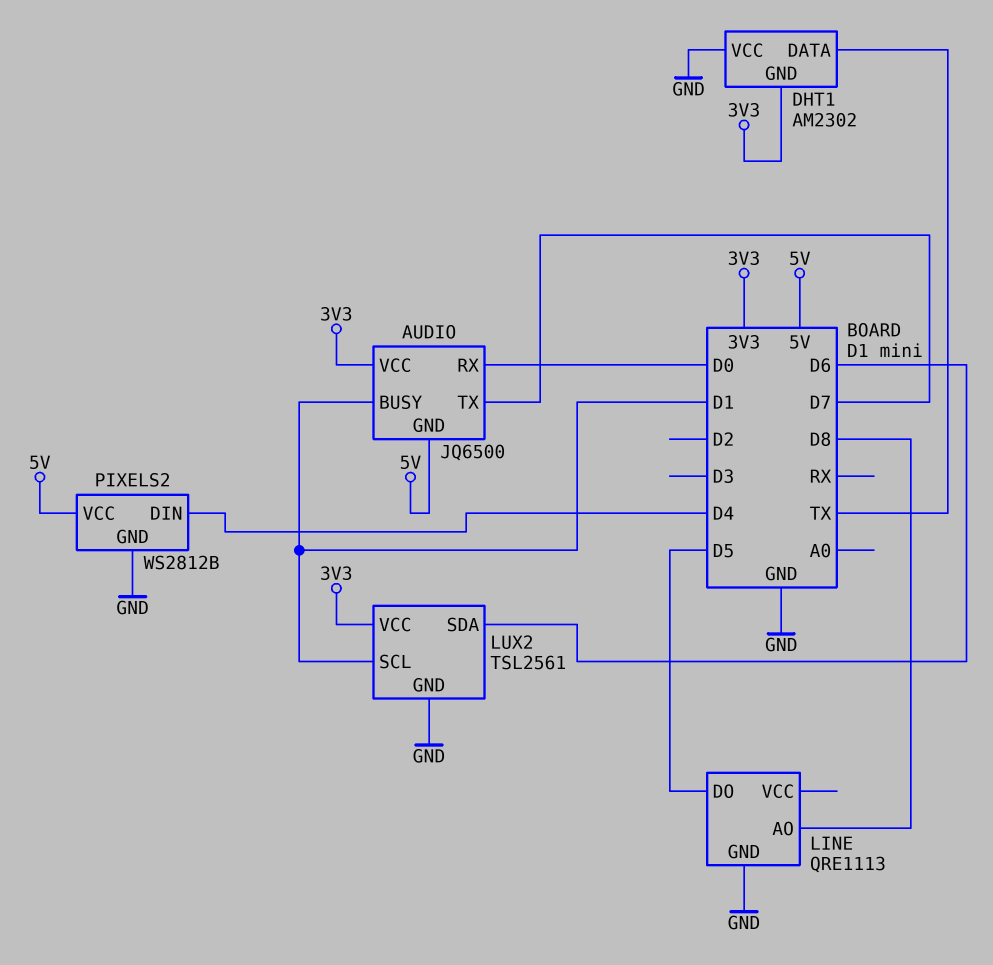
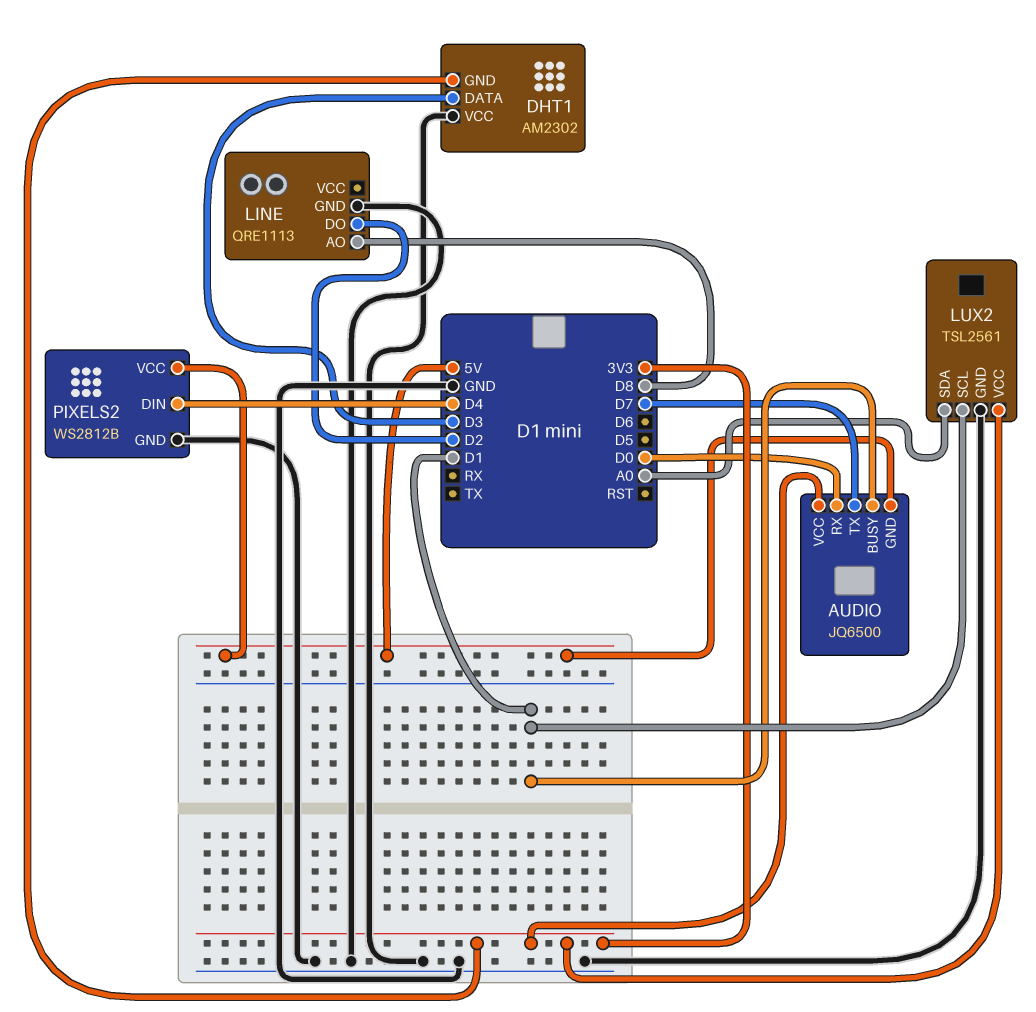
DHT1 pin DATA: TX -> D3
LINE pin DO: D5 -> D2
LUX2 pin SDA: D6 -> A0

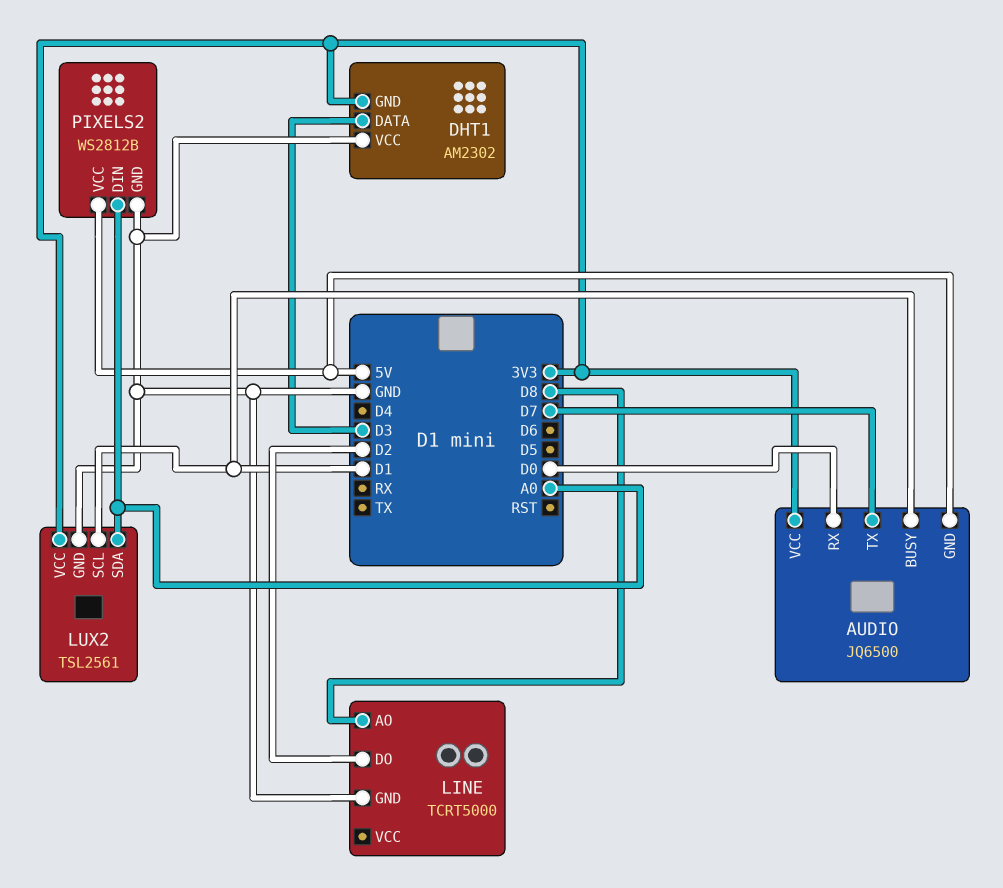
LINE: QRE1113 -> TCRT5000
PIXELS2 pin DIN: D4 -> A0

